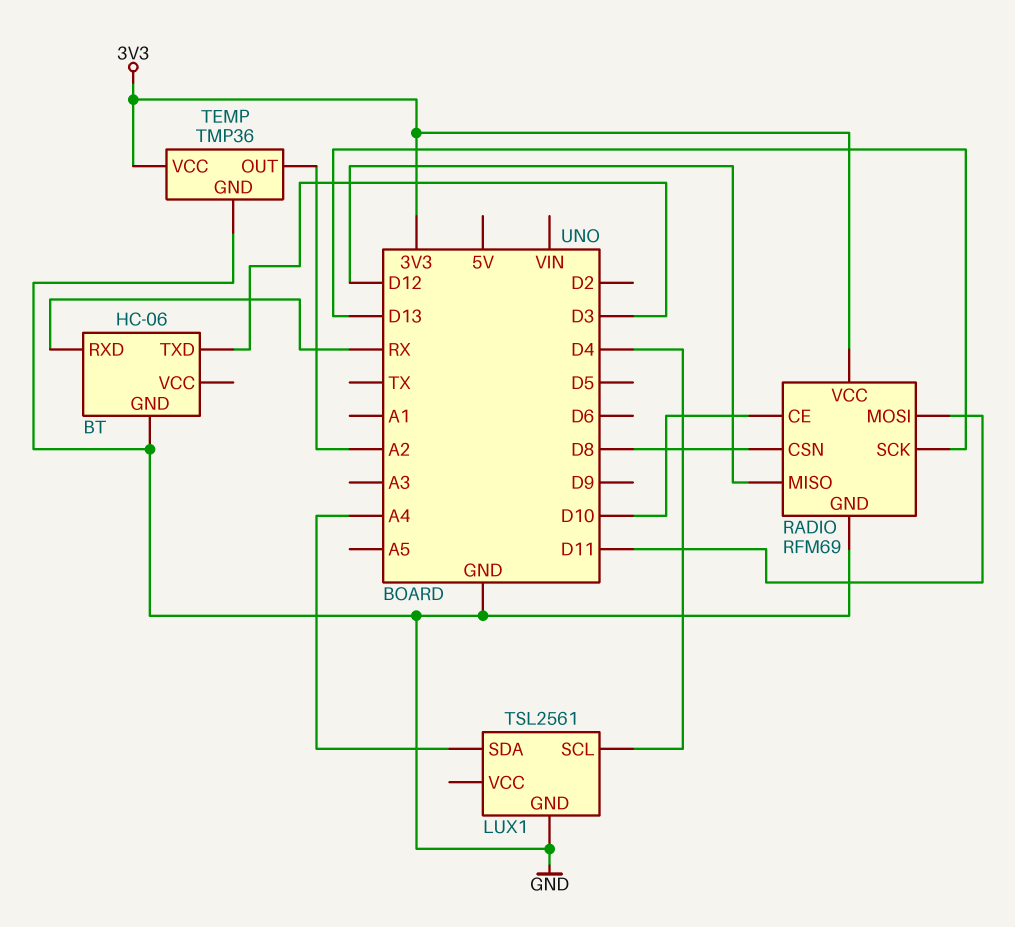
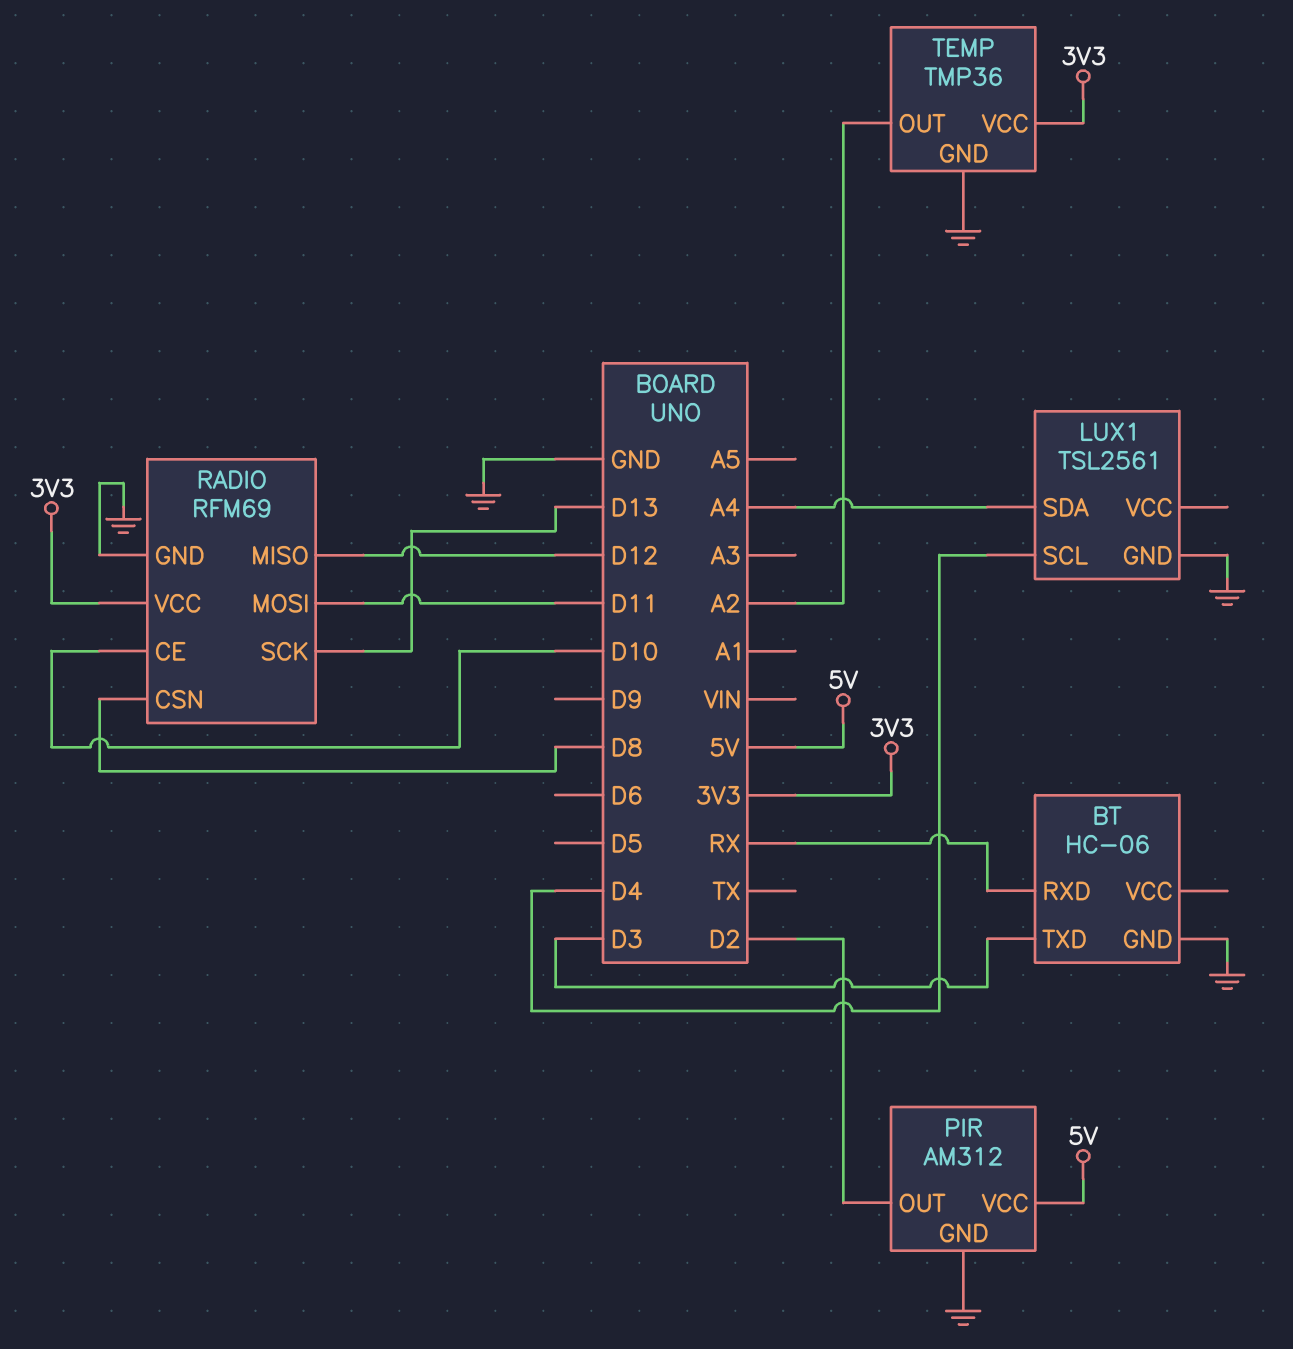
PIR: none -> AM312
PIR pin GND: none -> GND
PIR pin OUT: none -> D2
PIR pin VCC: none -> 5V

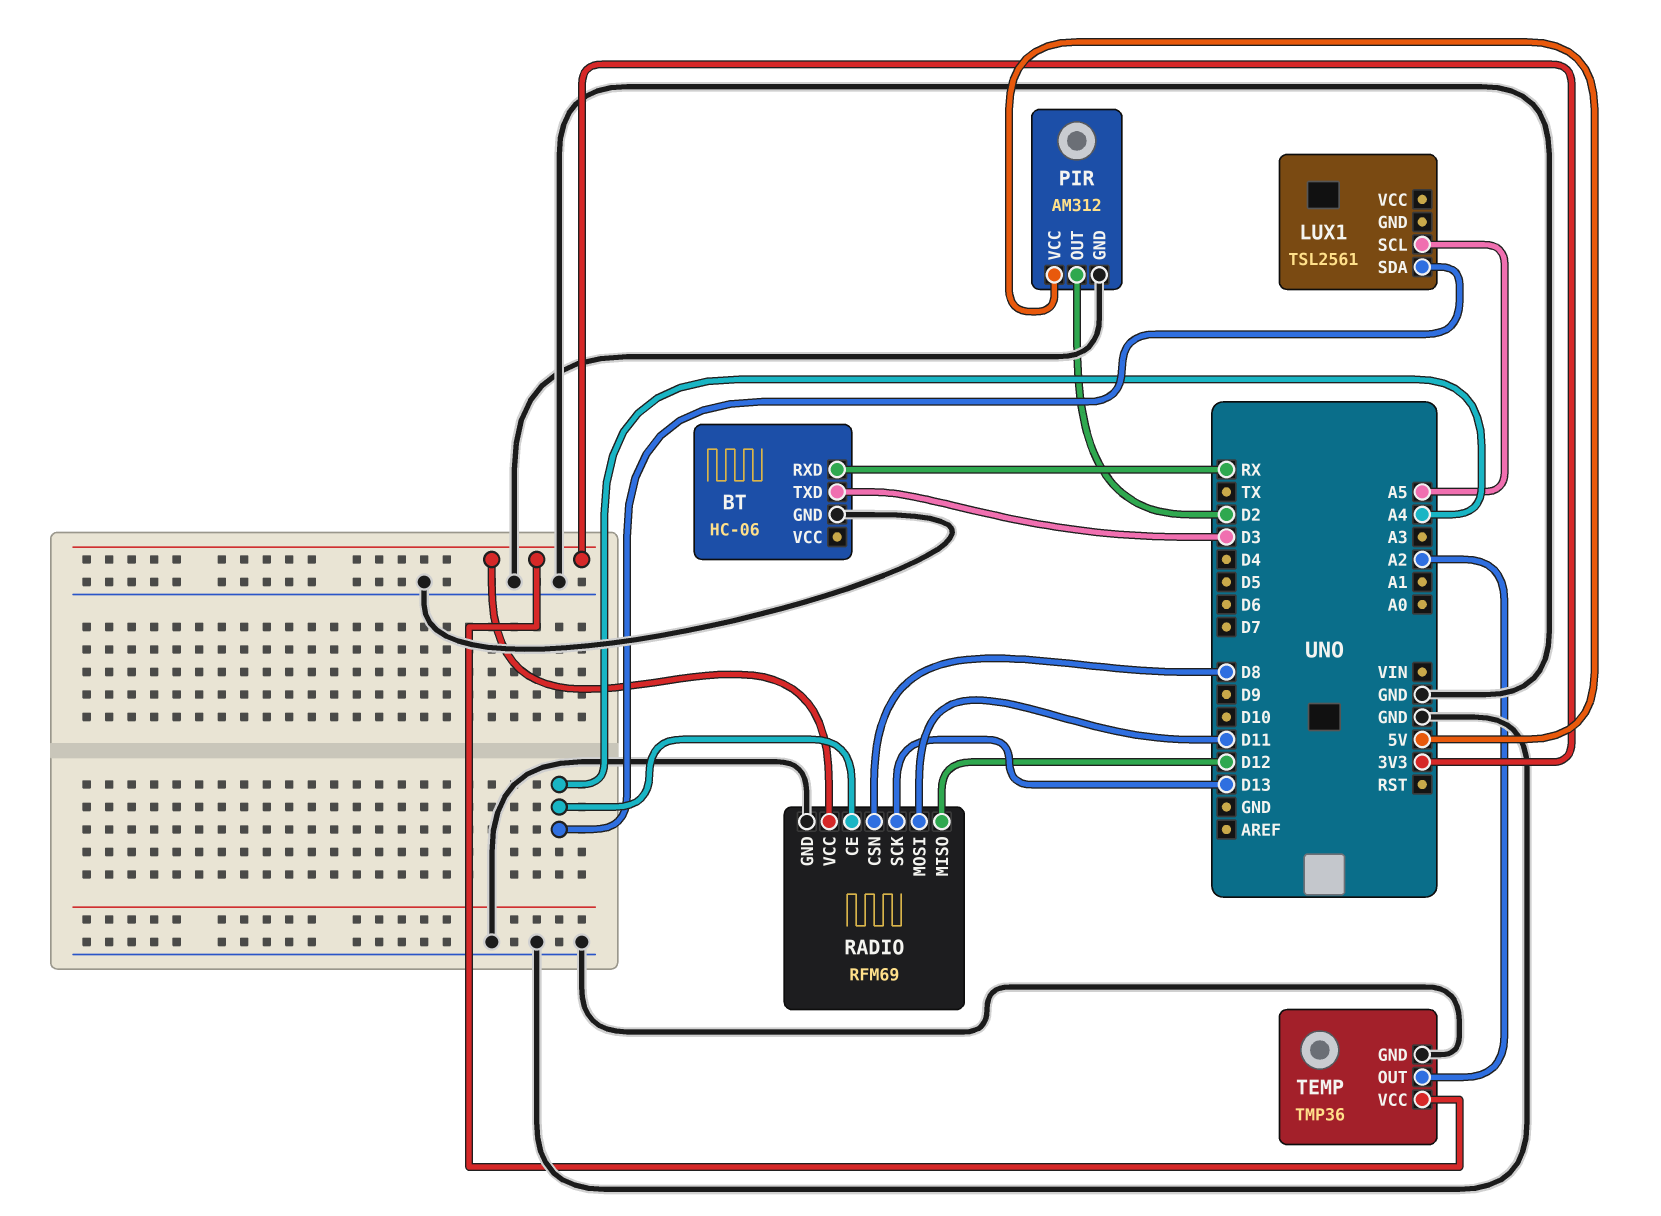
LUX1 pin GND: GND -> none
LUX1 pin SCL: D4 -> A5
RADIO pin CE: D10 -> A4

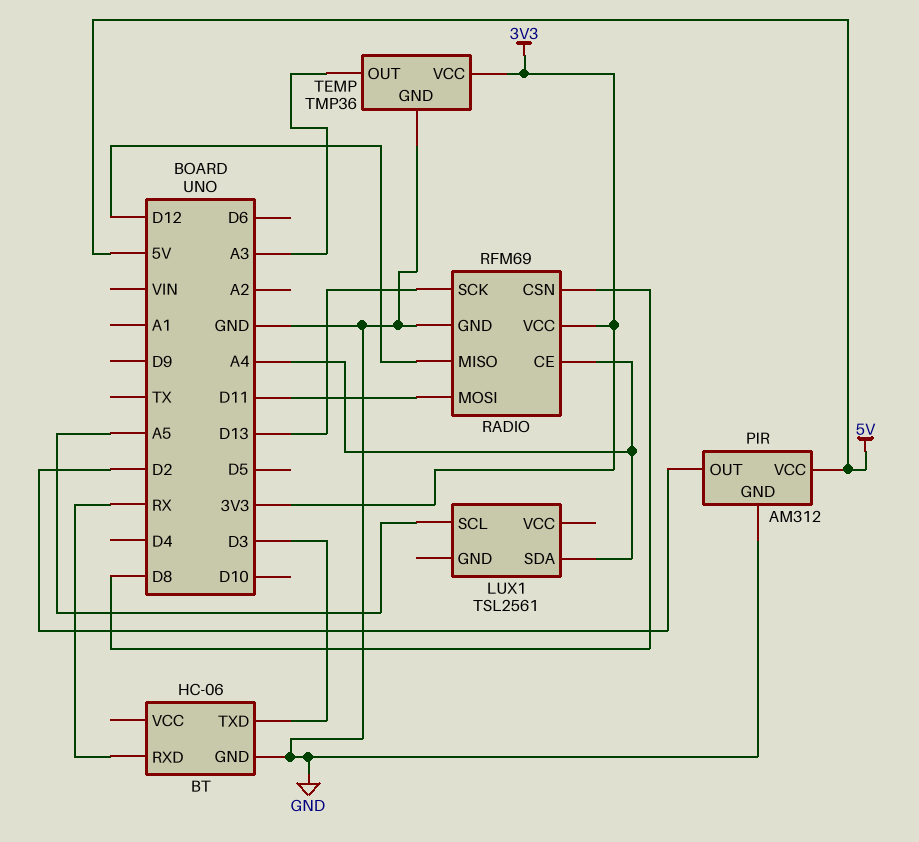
TEMP pin OUT: A2 -> A3

